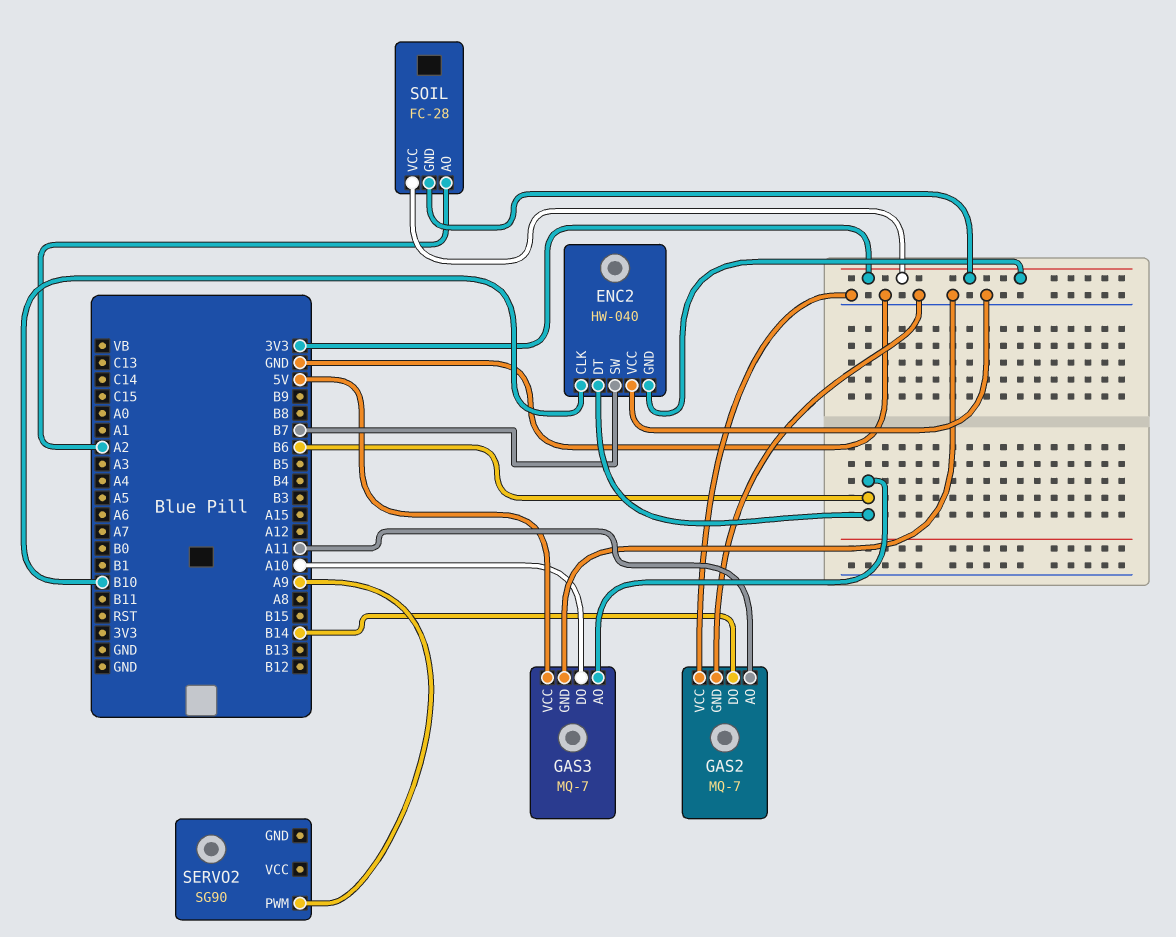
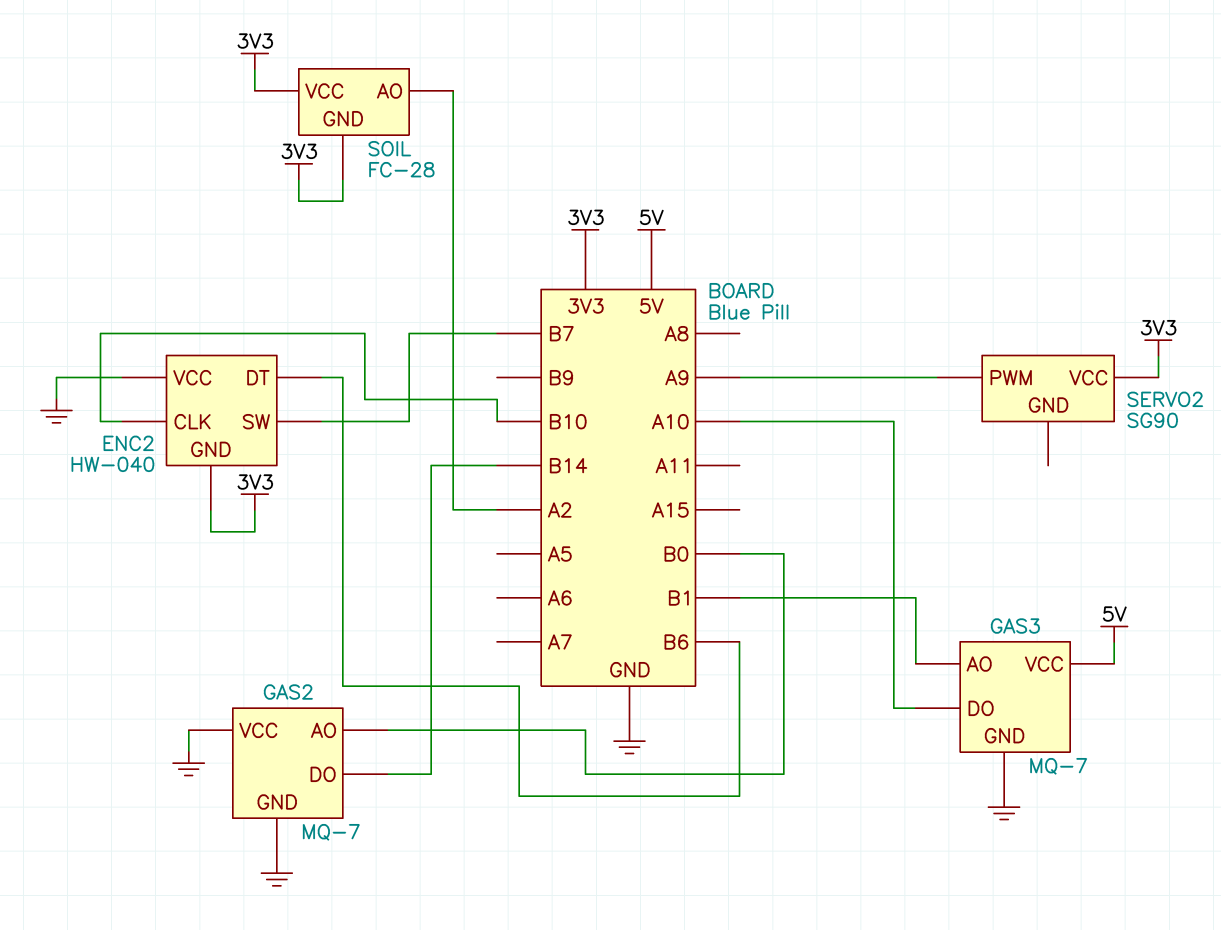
GAS2 pin AO: A11 -> B0
GAS3 pin AO: B6 -> B1
SERVO2 pin VCC: none -> 3V3

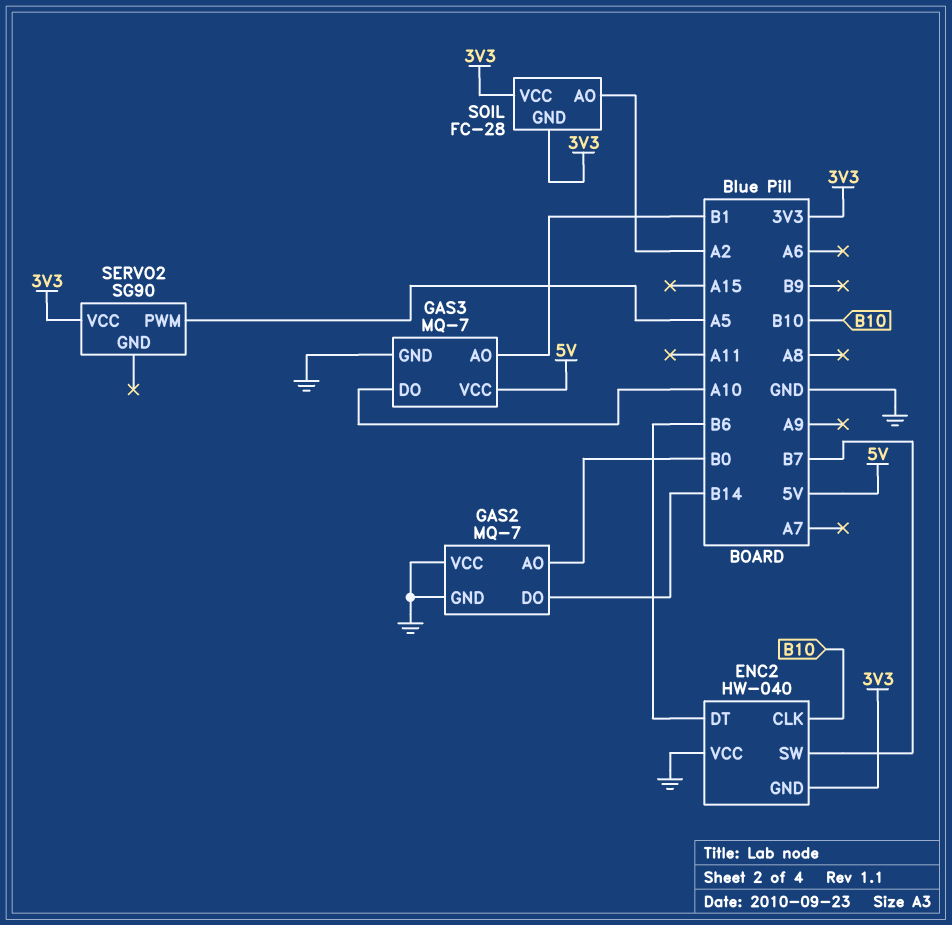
SERVO2 pin PWM: A9 -> A5

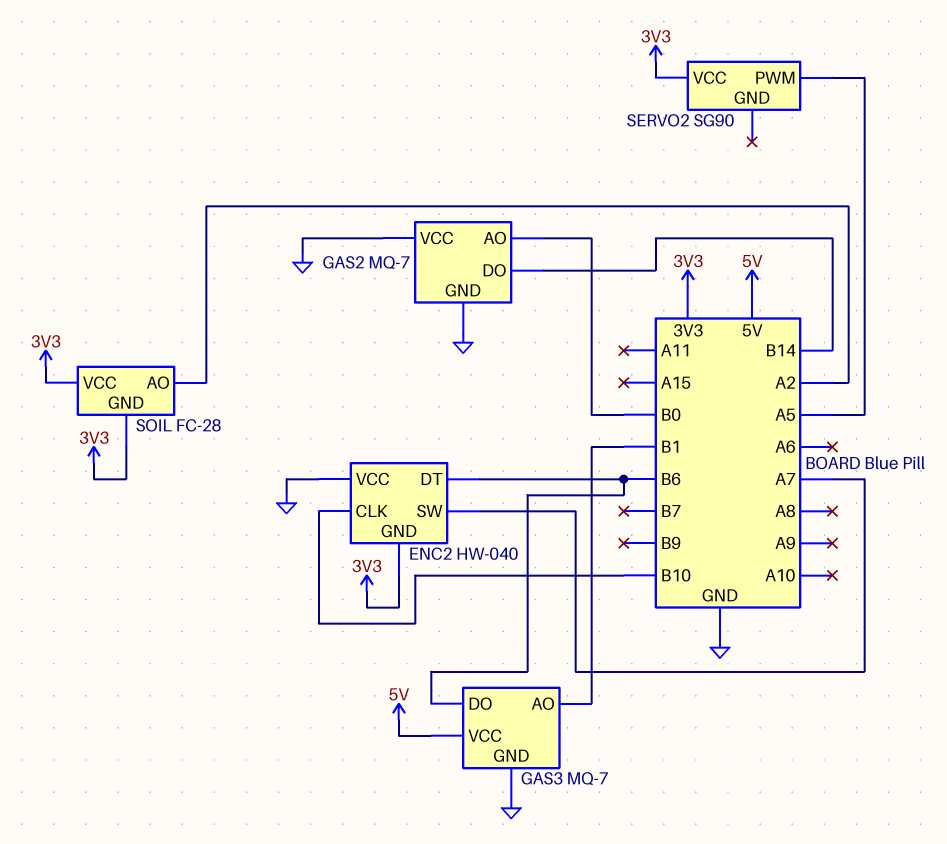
ENC2 pin SW: B7 -> A7
GAS3 pin DO: A10 -> B6

